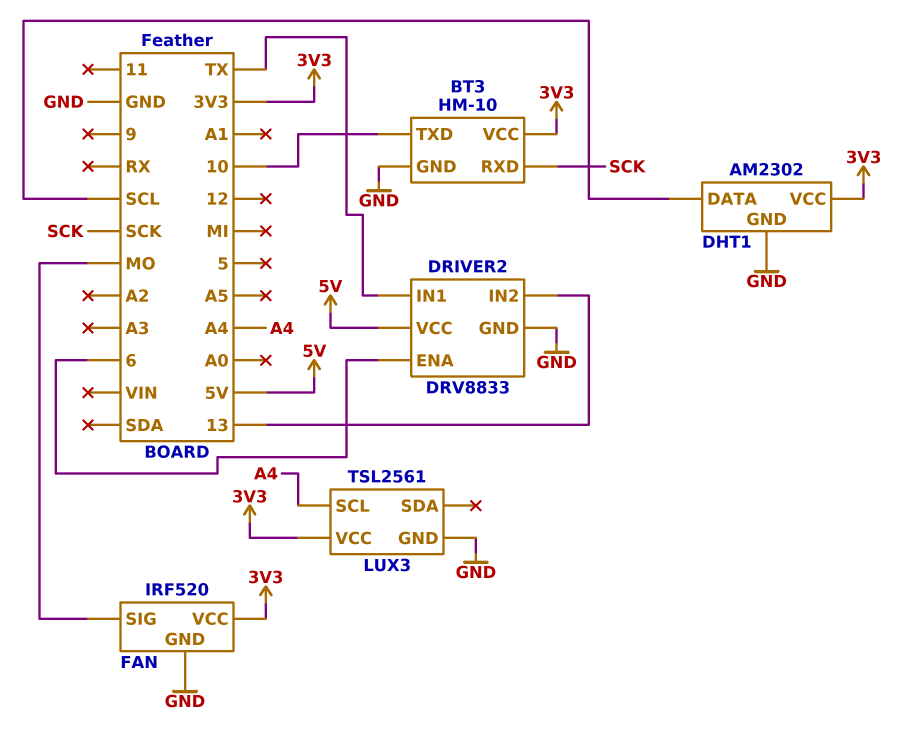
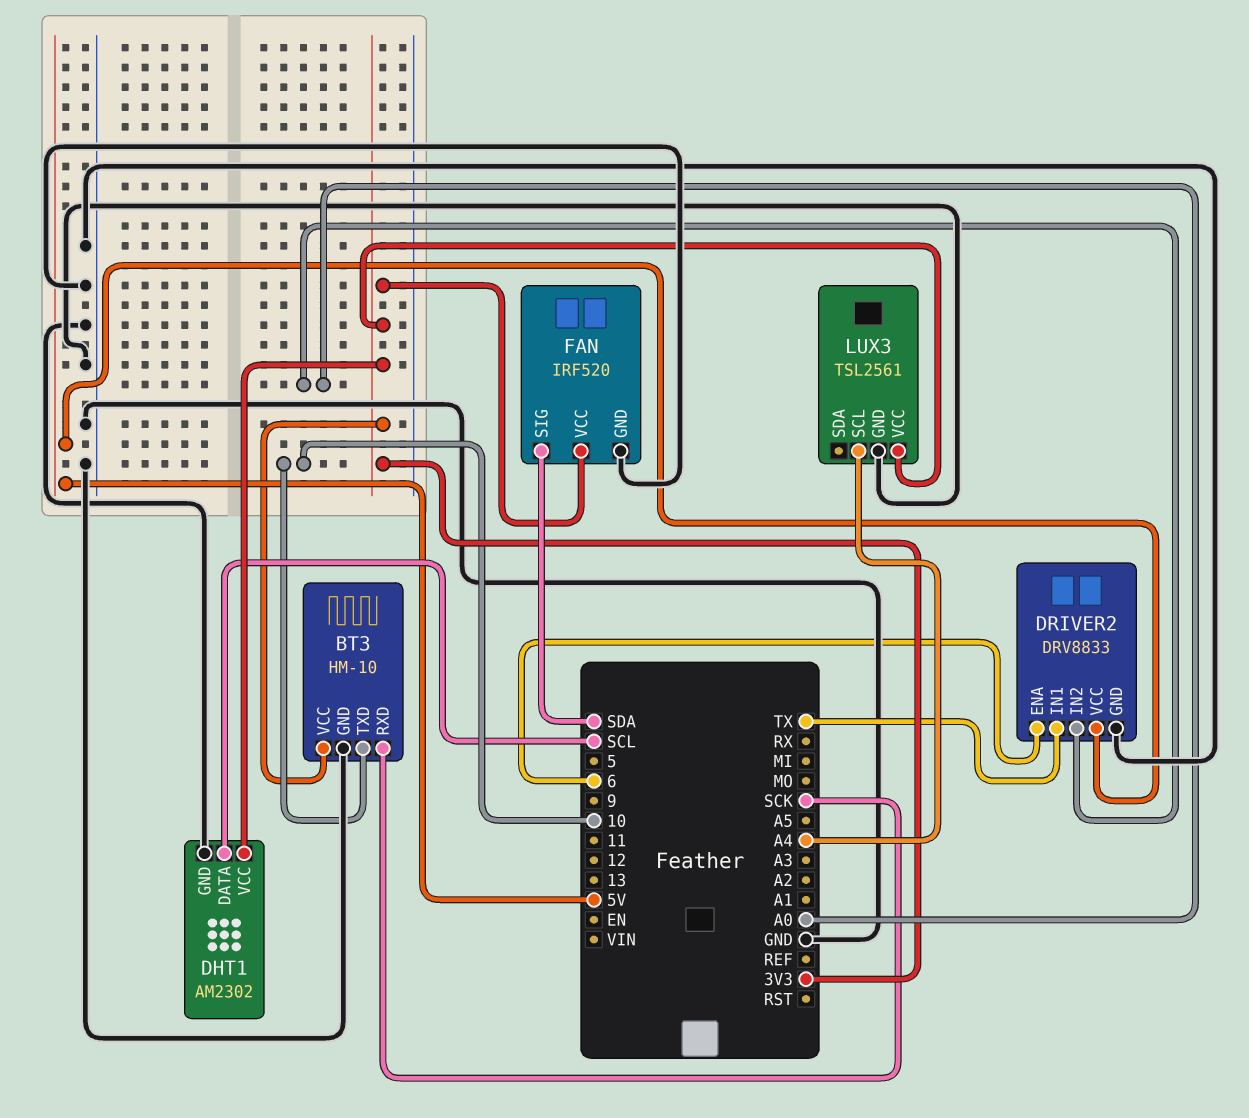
DRIVER2 pin IN2: 13 -> A0
FAN pin SIG: MO -> SDA

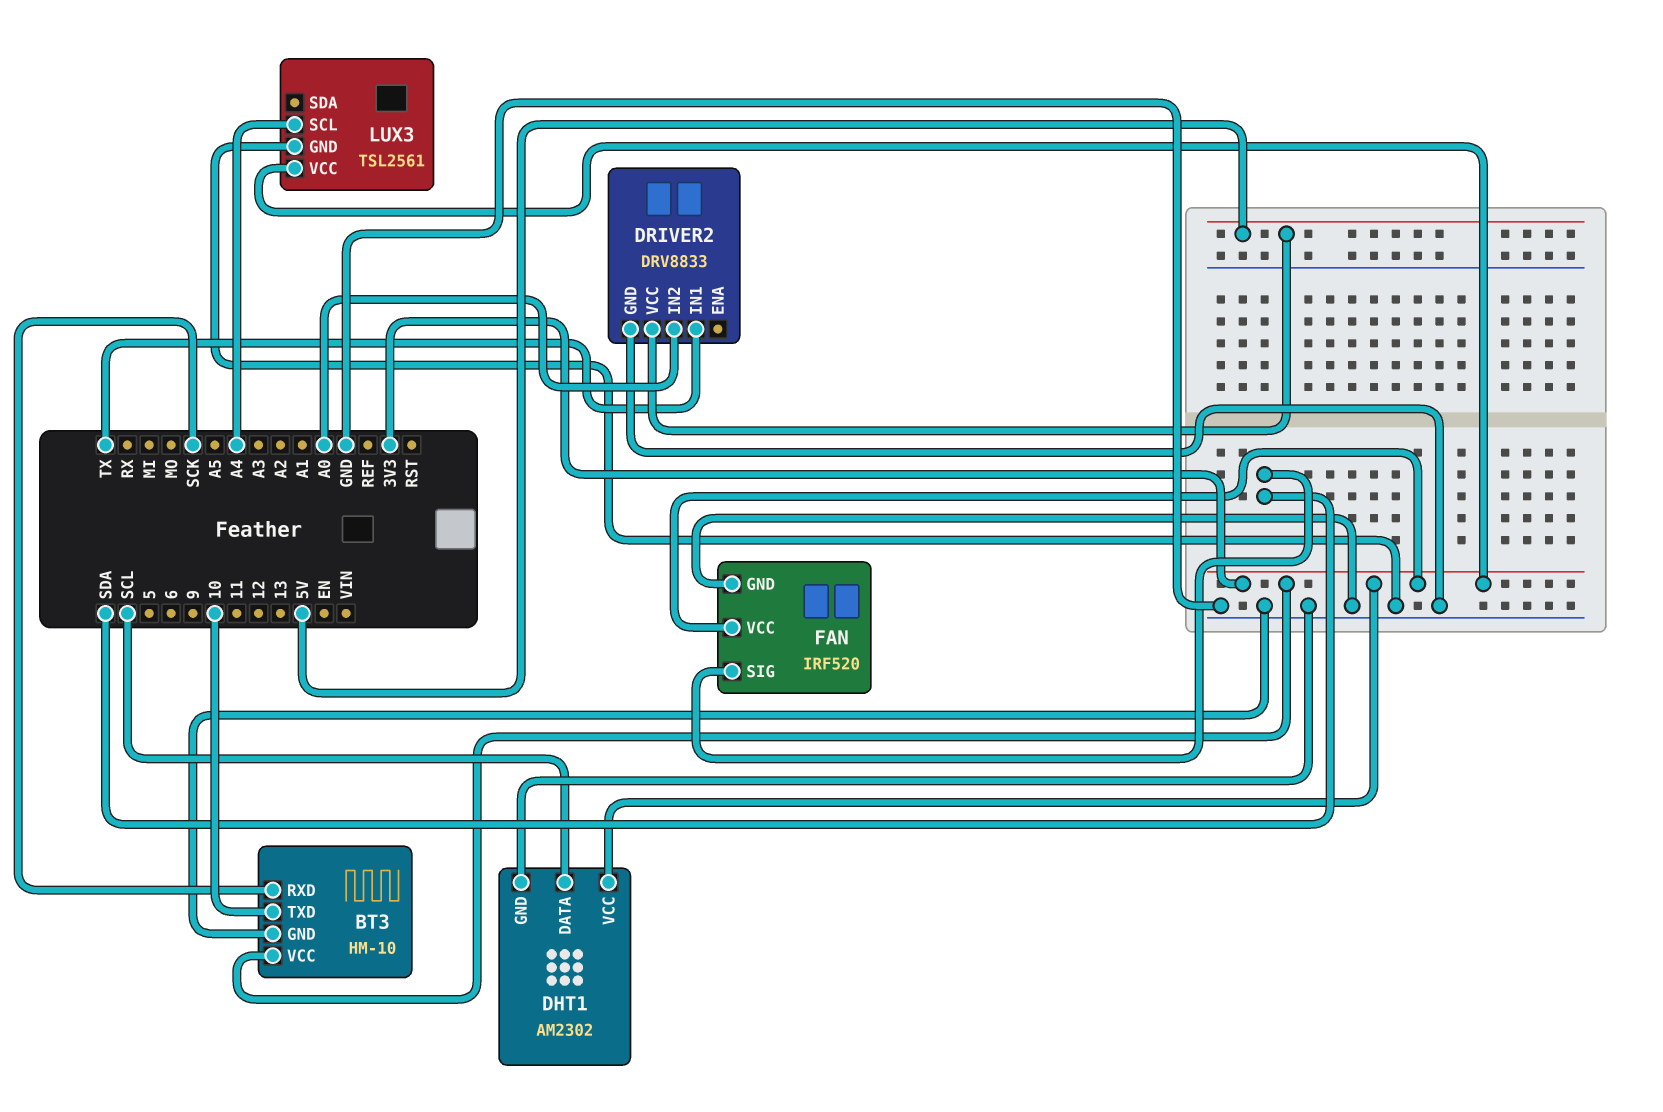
DRIVER2 pin ENA: 6 -> none

